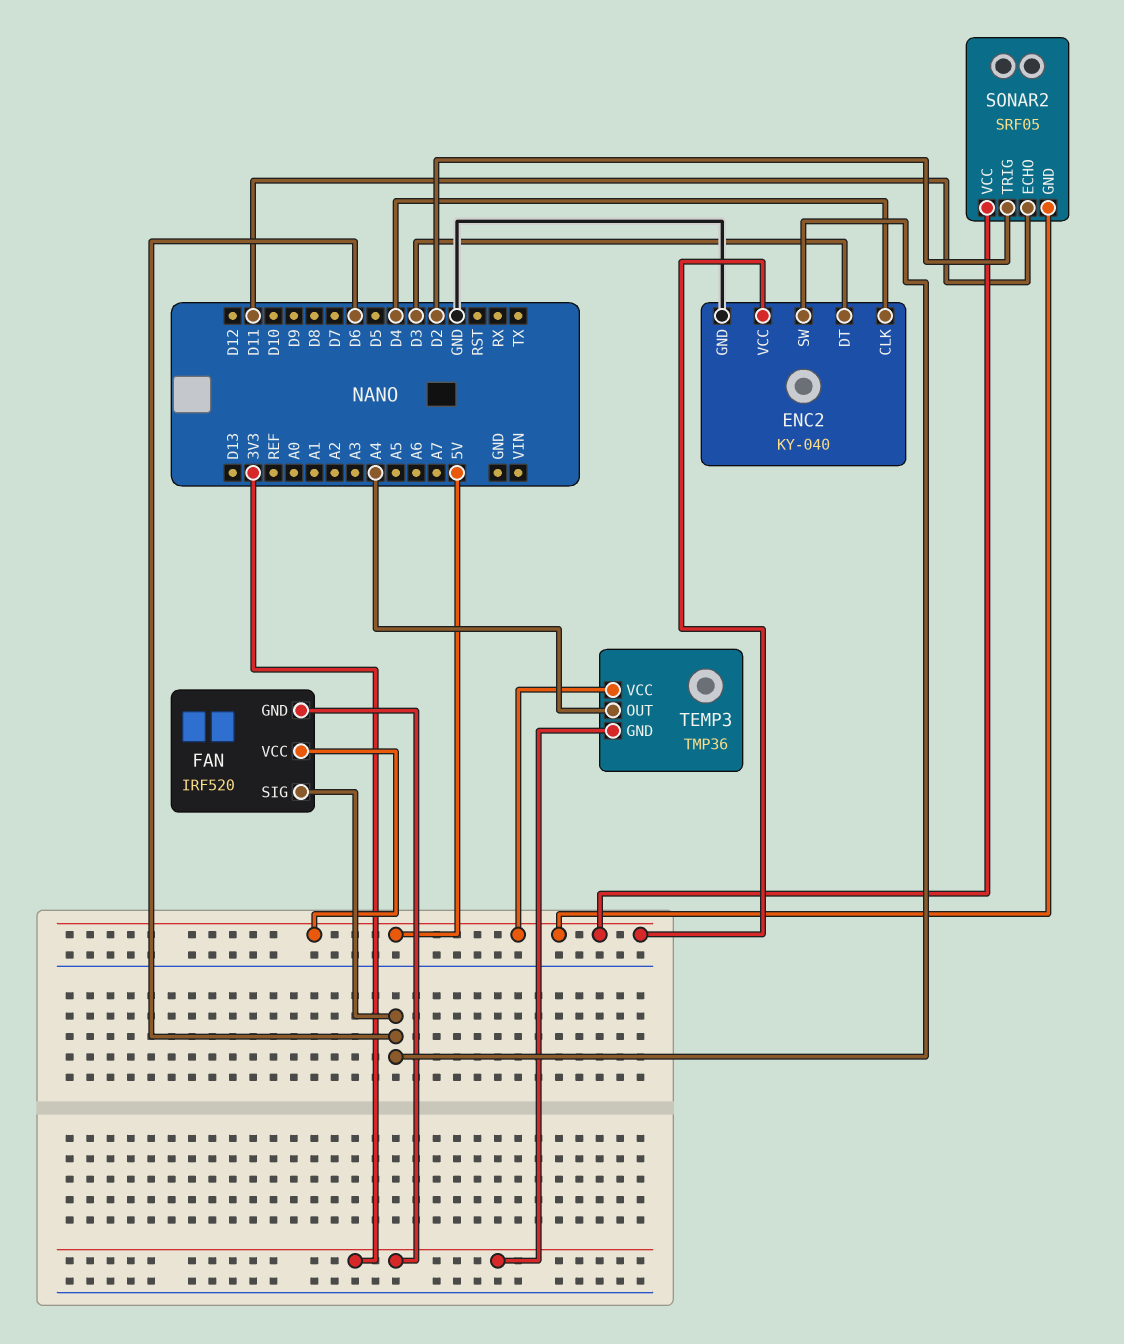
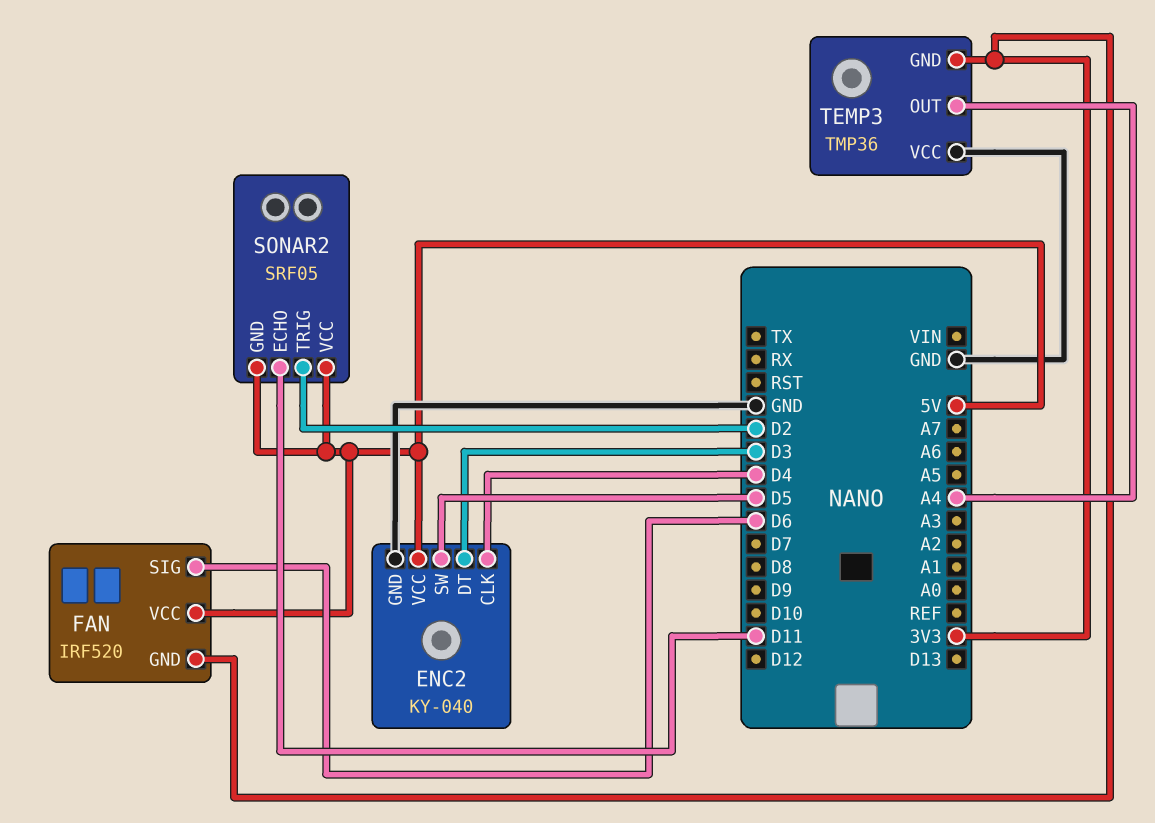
ENC2 pin SW: D6 -> D5
TEMP3 pin VCC: 5V -> GND

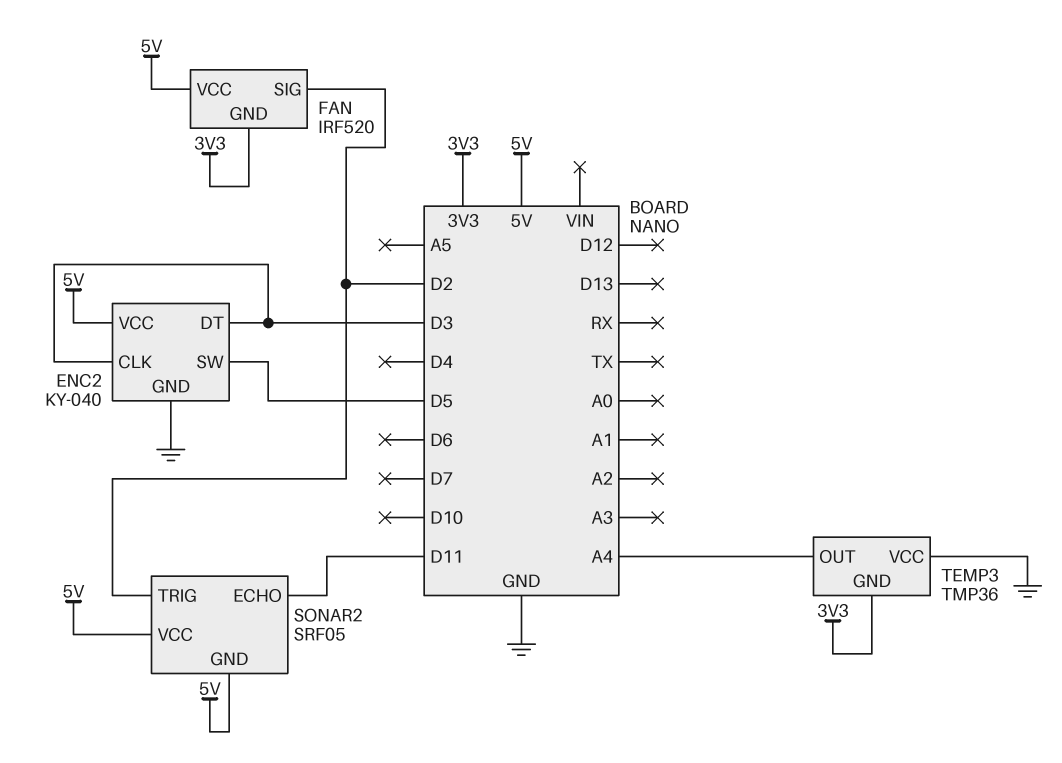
ENC2 pin CLK: D4 -> D3
FAN pin SIG: D6 -> D2

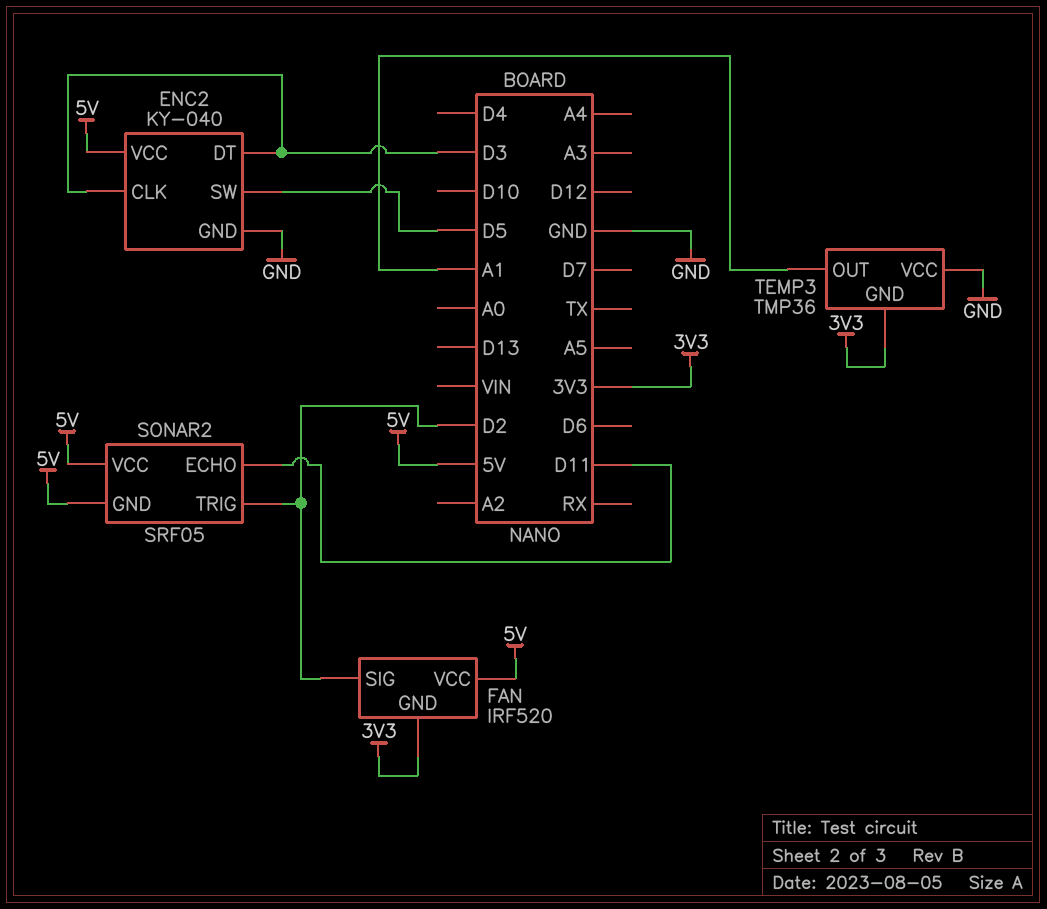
TEMP3 pin OUT: A4 -> A1

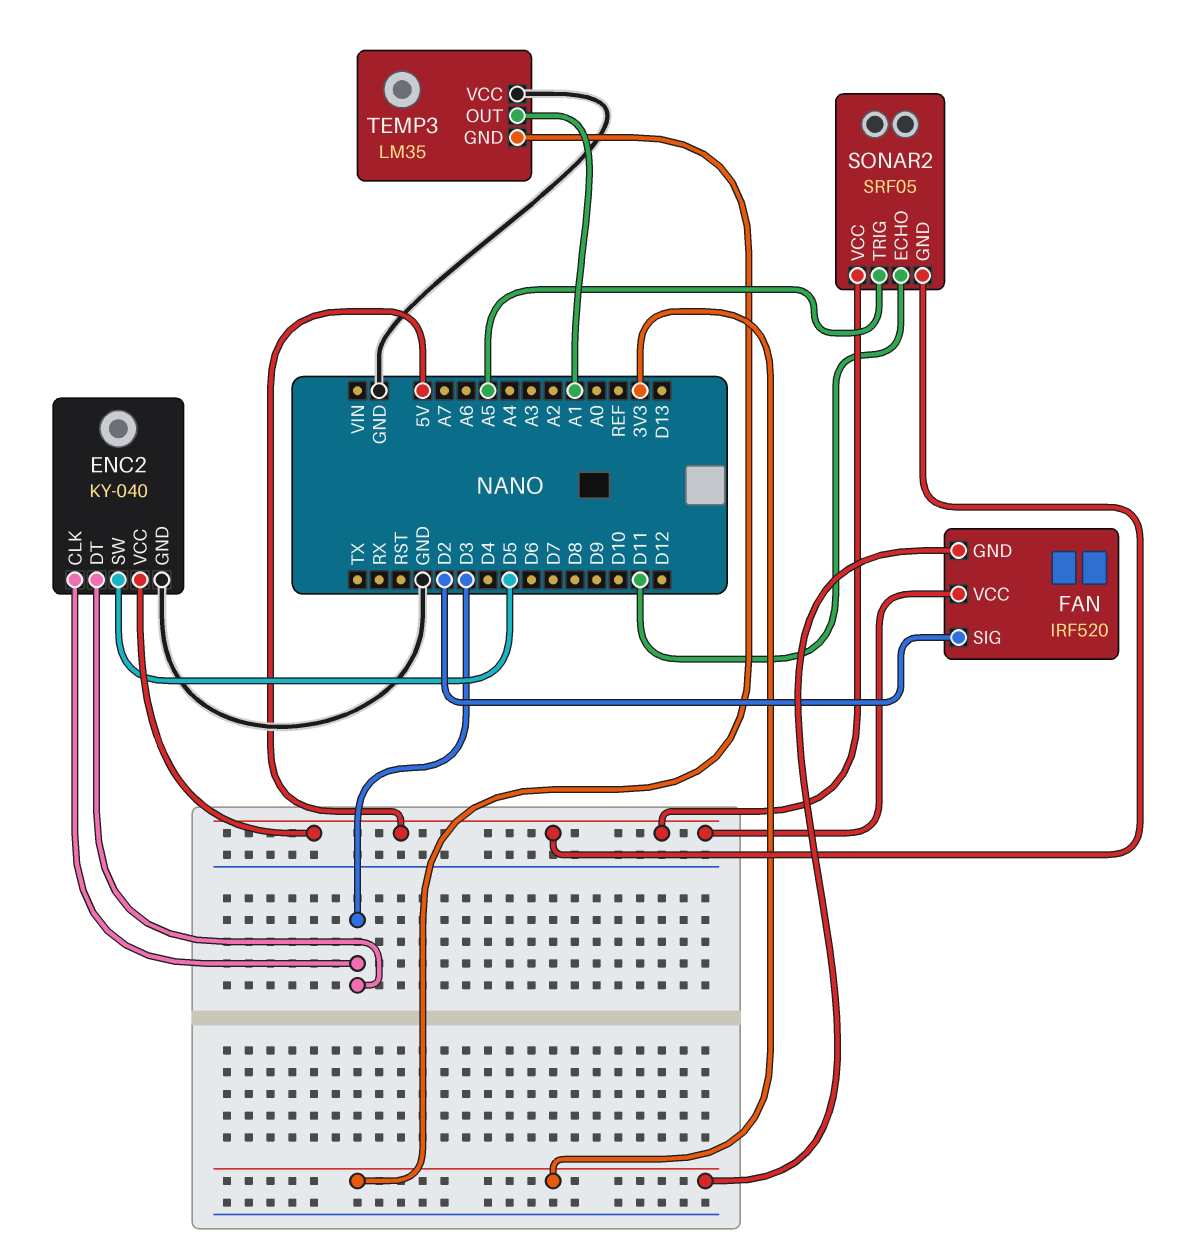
SONAR2 pin TRIG: D2 -> A5
TEMP3: TMP36 -> LM35

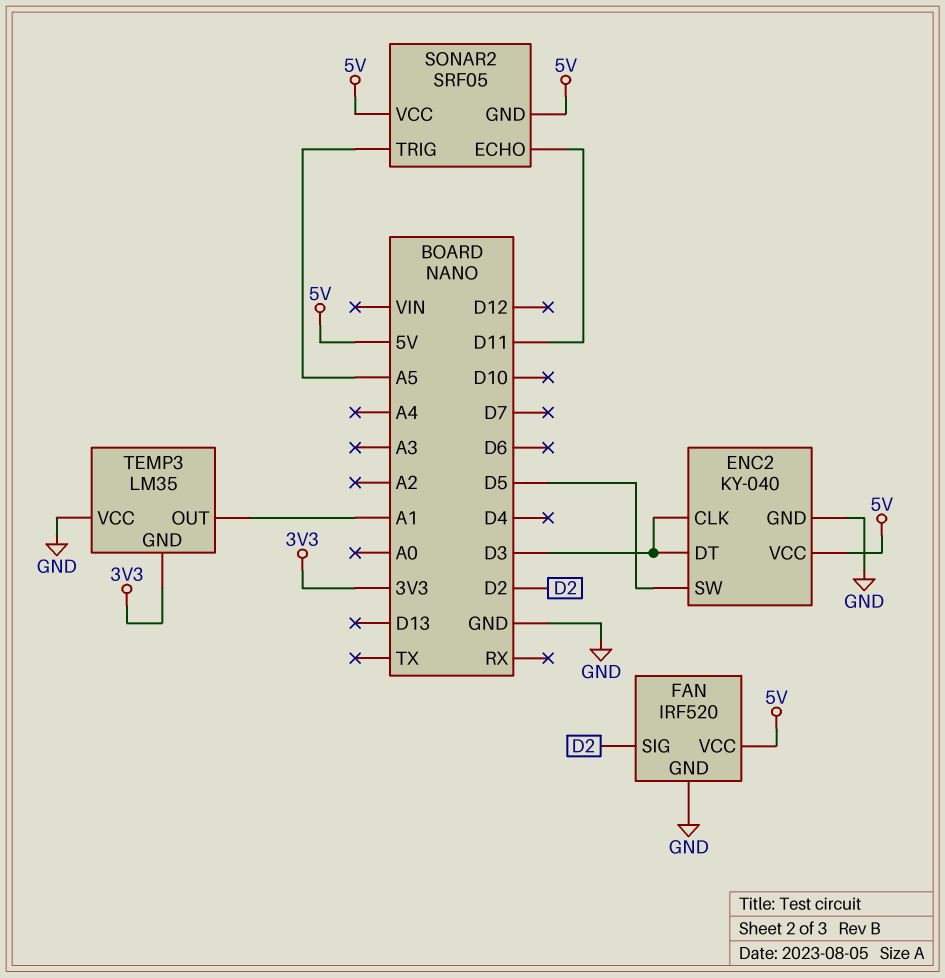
FAN pin GND: 3V3 -> GND

